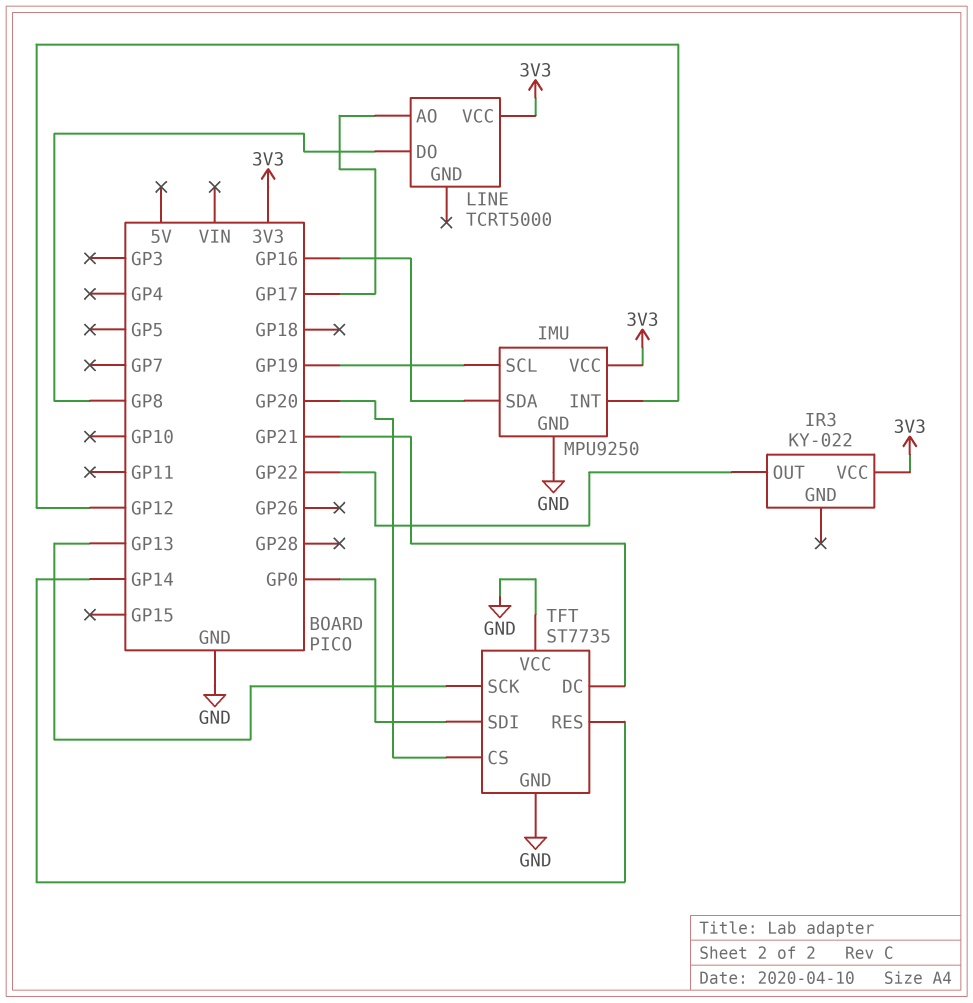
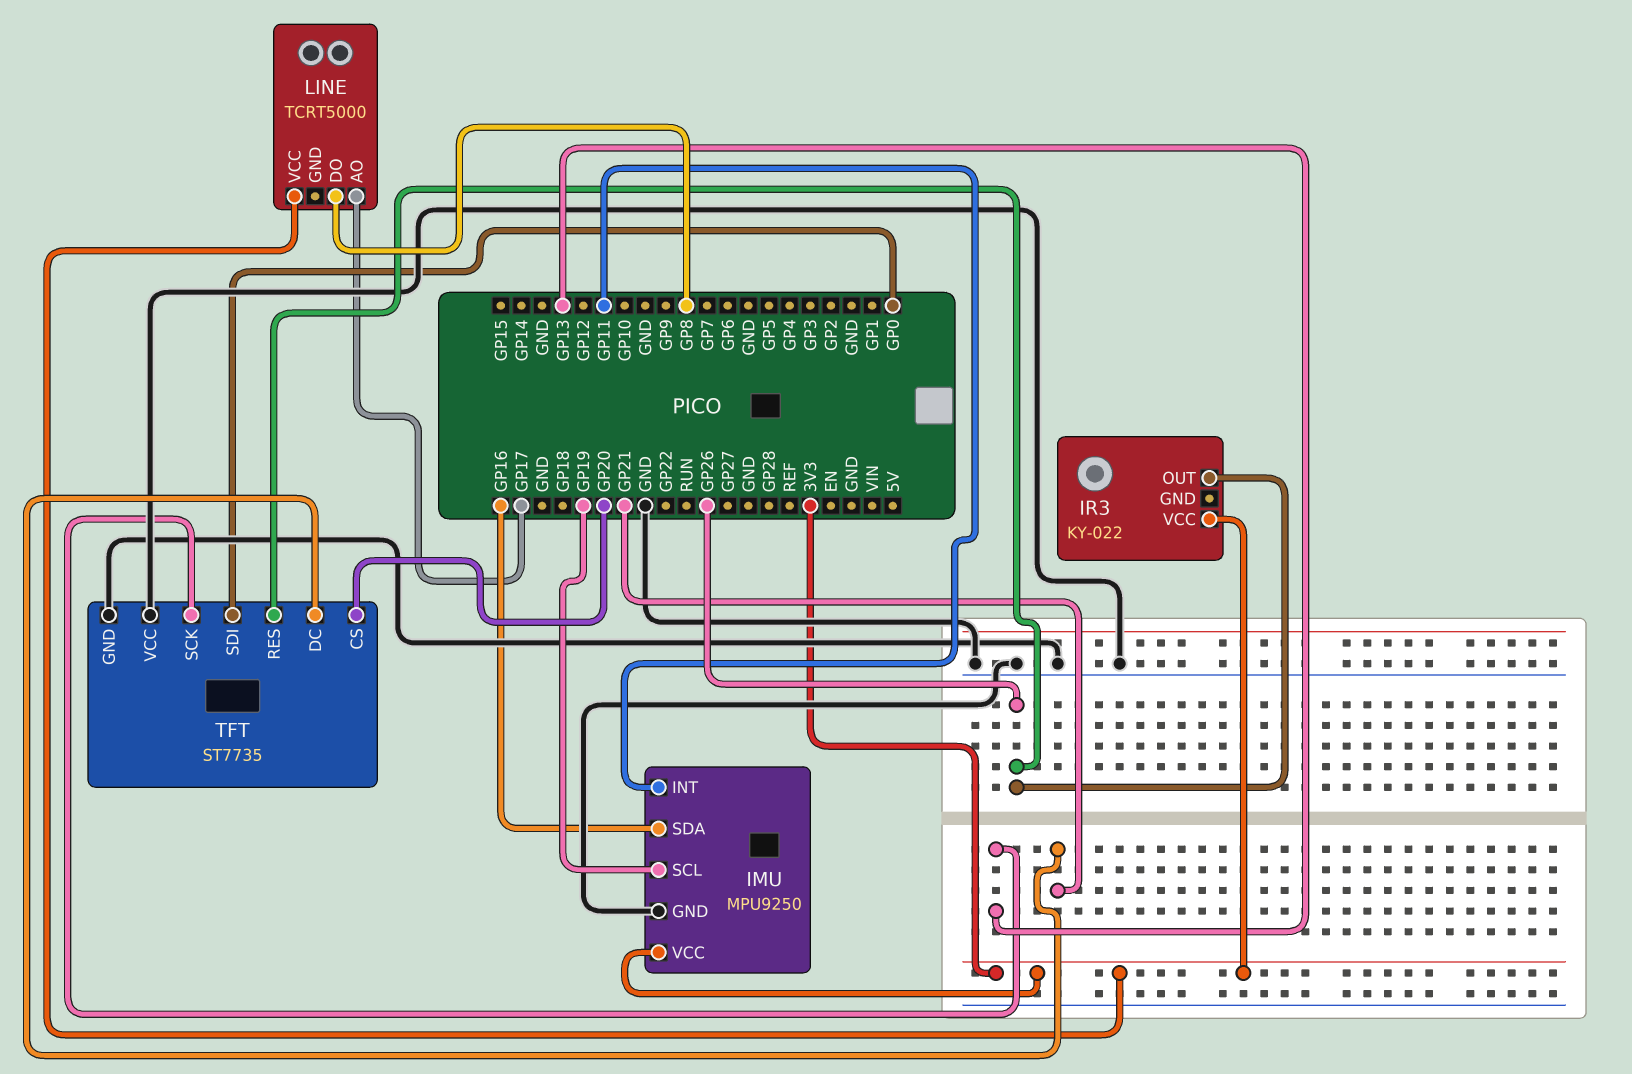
IMU pin INT: GP12 -> GP11
IR3 pin OUT: GP22 -> GP26
TFT pin RES: GP14 -> GP26

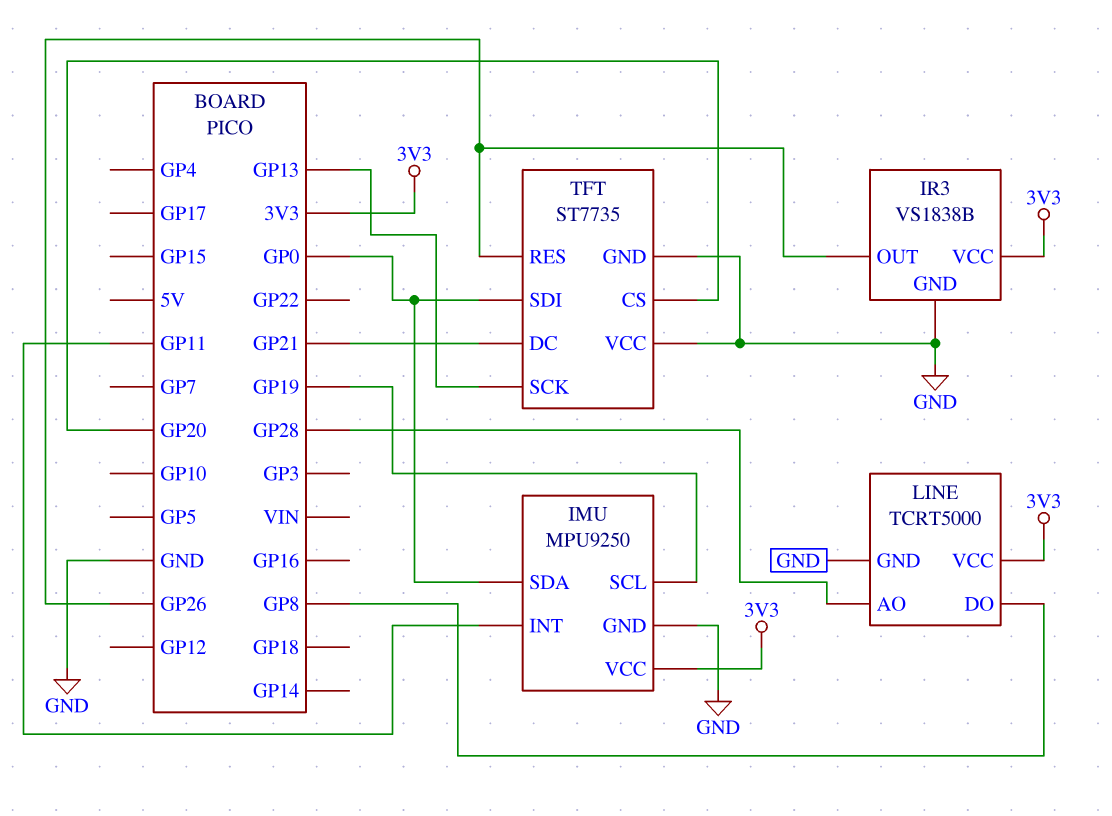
IMU pin SDA: GP16 -> GP0
IR3: KY-022 -> VS1838B
IR3 pin GND: none -> GND
LINE pin AO: GP17 -> GP28
LINE pin GND: none -> GND

